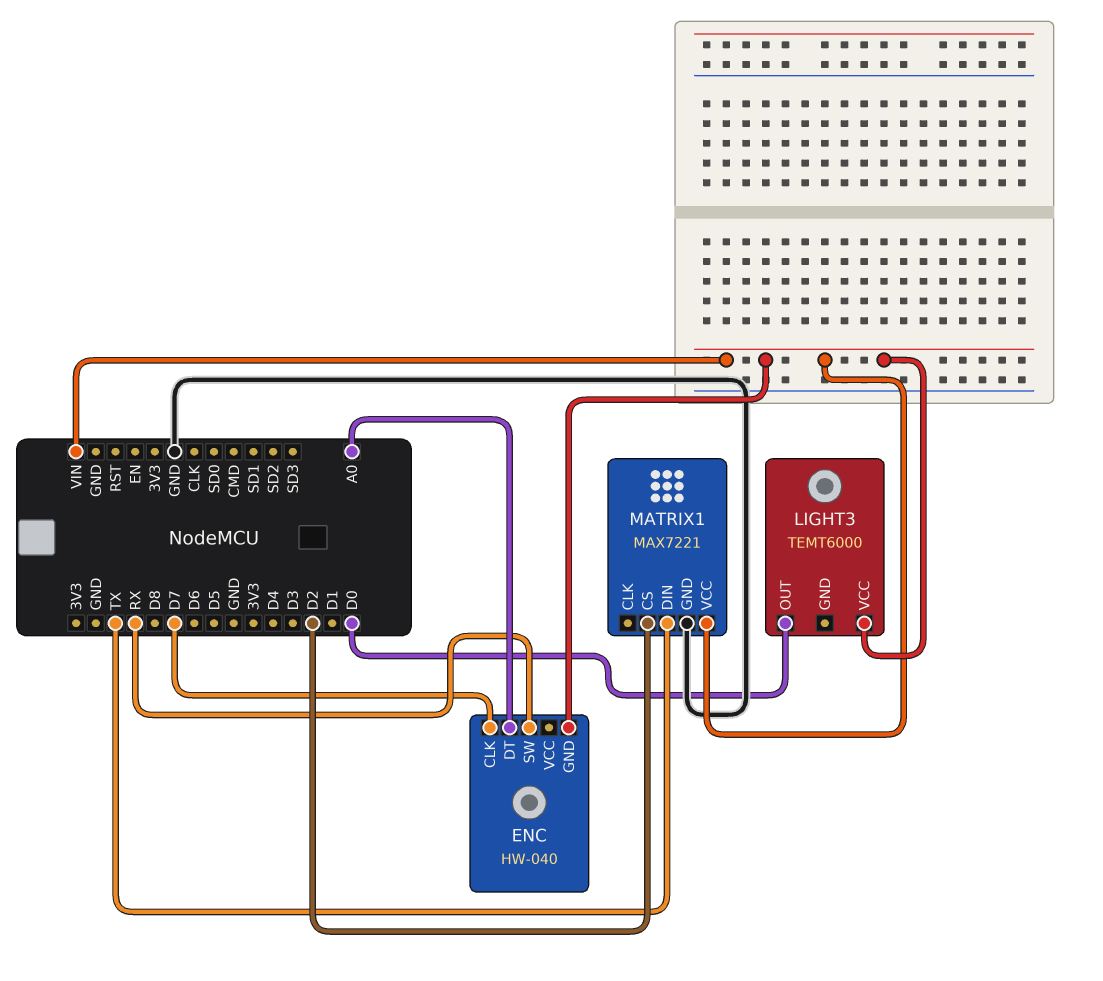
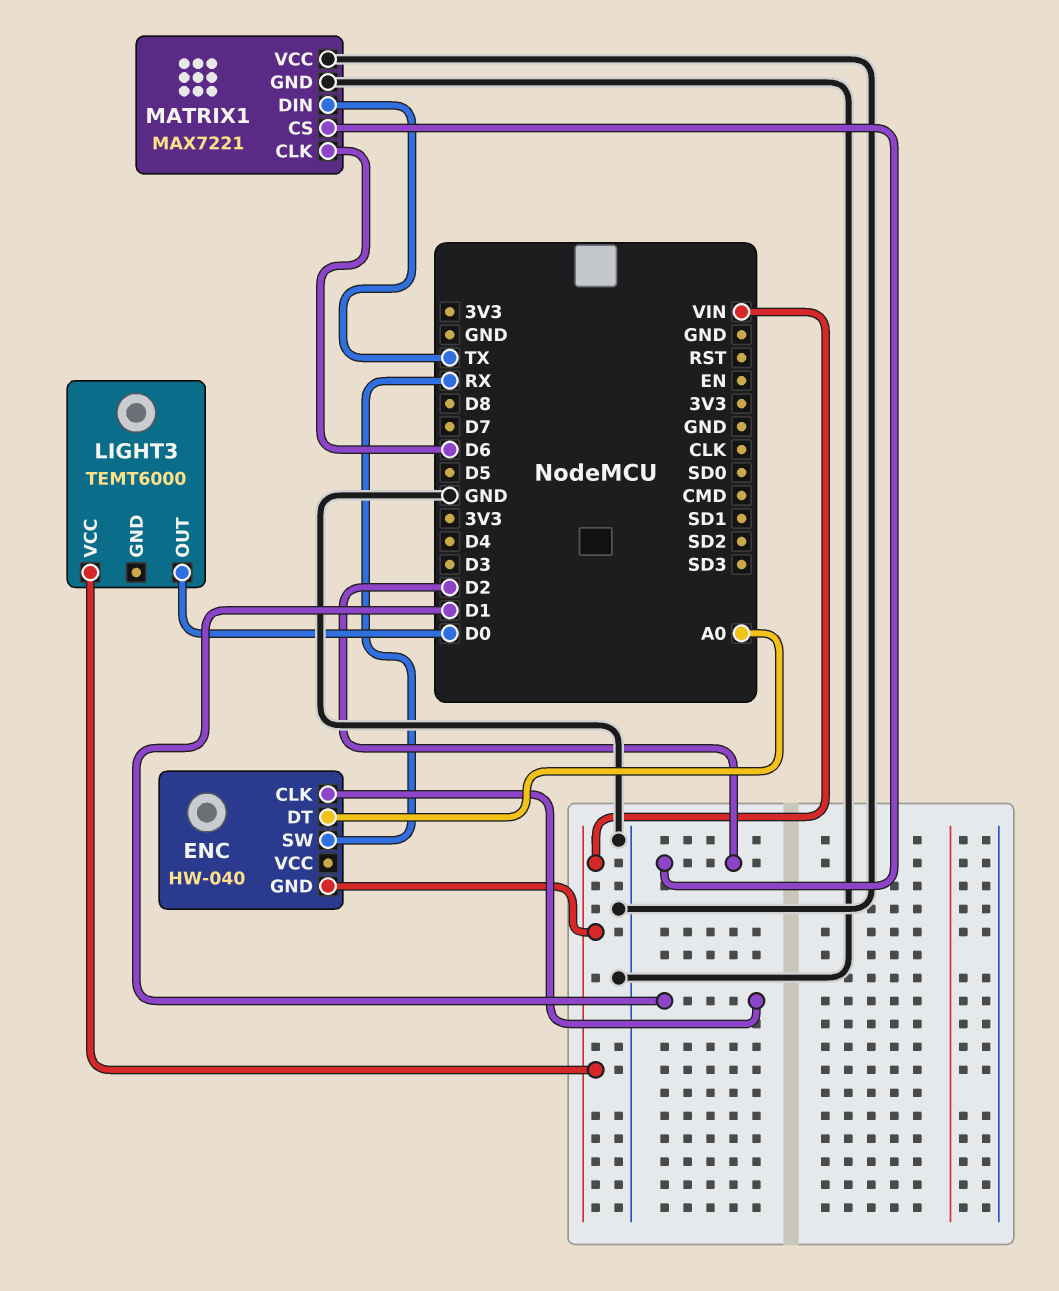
ENC pin CLK: D7 -> D1
MATRIX1 pin CLK: none -> D6
MATRIX1 pin VCC: VIN -> GND

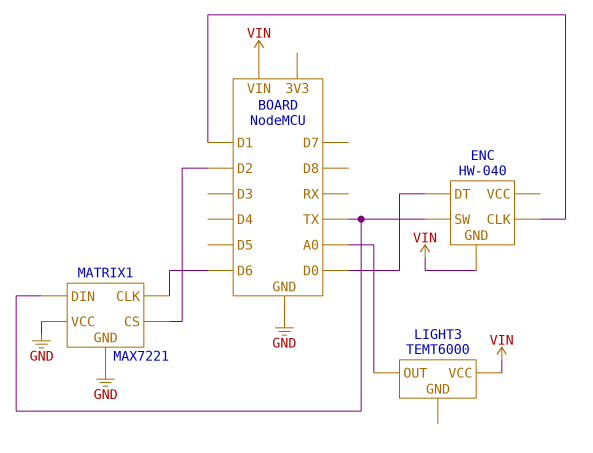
ENC pin DT: A0 -> D0
ENC pin SW: RX -> TX
LIGHT3 pin OUT: D0 -> A0

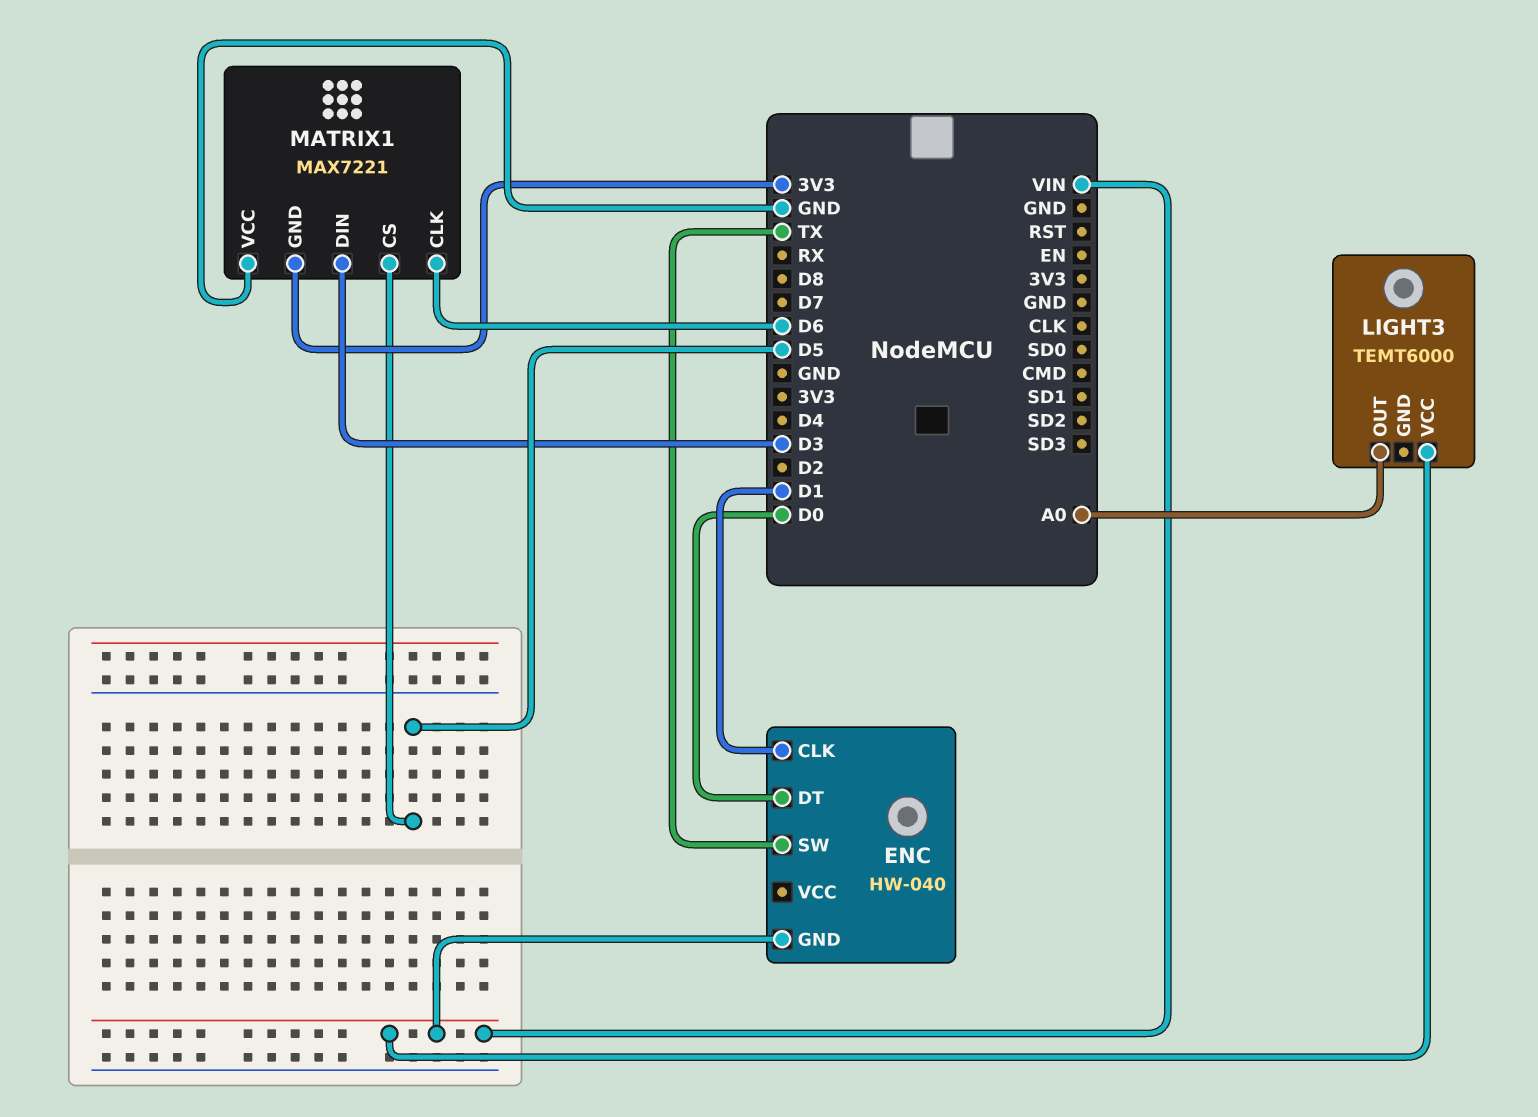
MATRIX1 pin CS: D2 -> D5
MATRIX1 pin DIN: TX -> D3
MATRIX1 pin GND: GND -> 3V3

